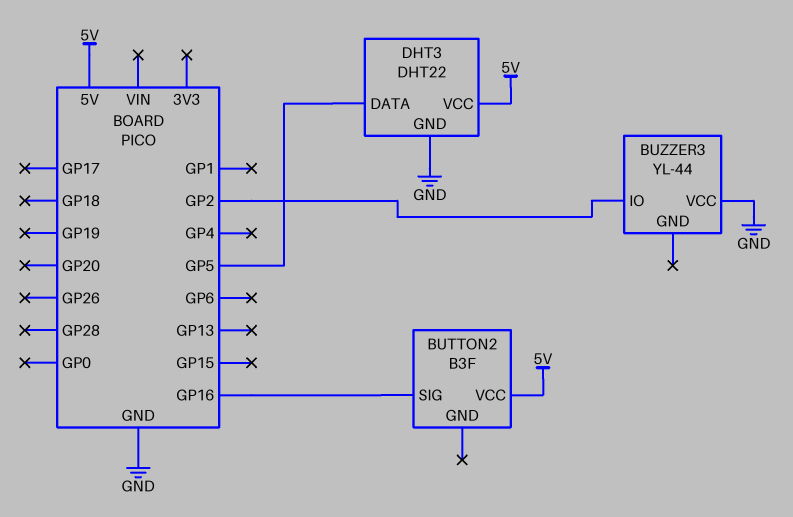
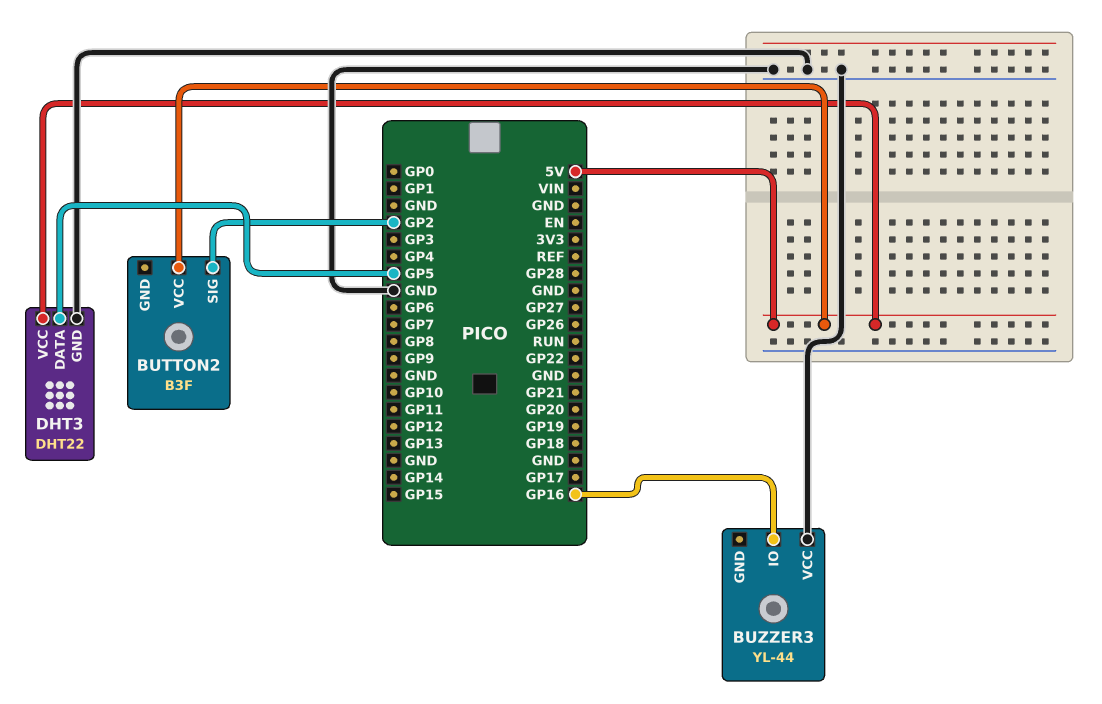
BUTTON2 pin SIG: GP16 -> GP2
BUZZER3 pin IO: GP2 -> GP16

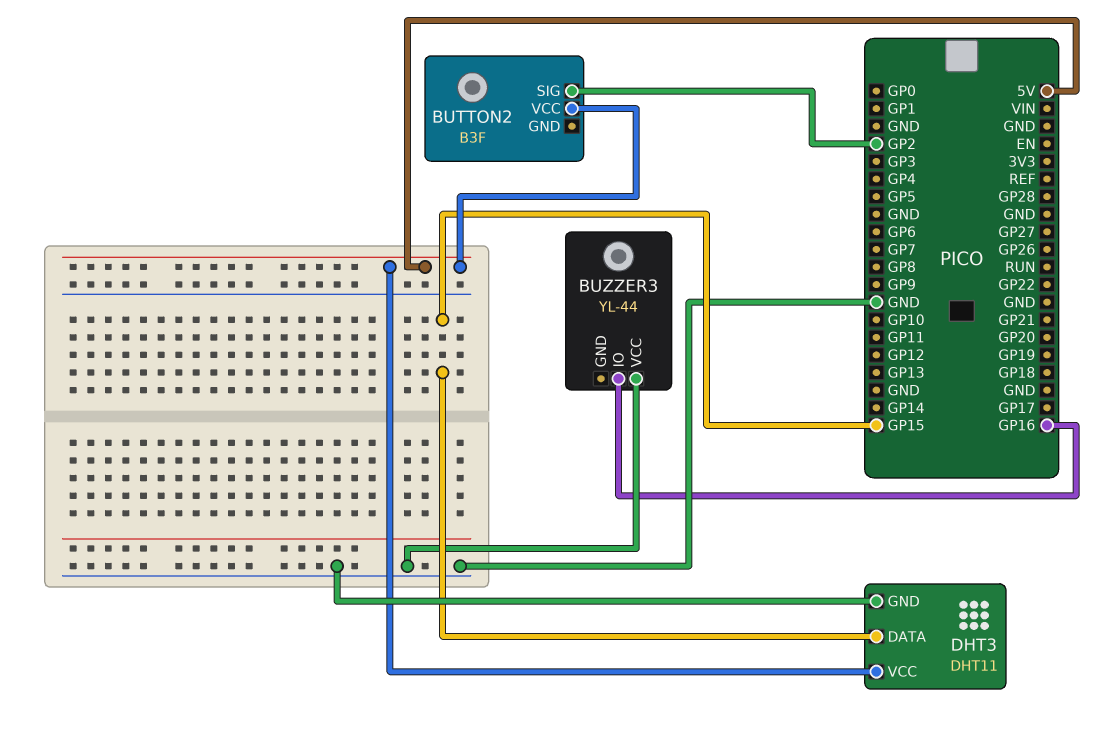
DHT3: DHT22 -> DHT11
DHT3 pin DATA: GP5 -> GP15

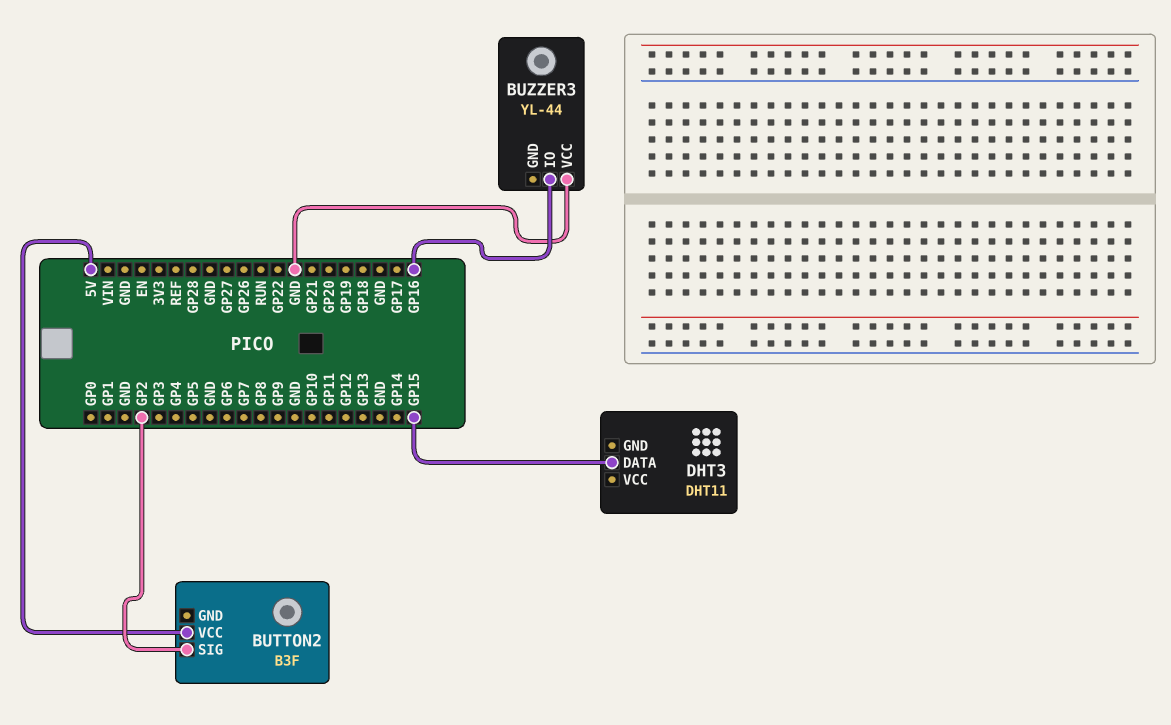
DHT3 pin GND: GND -> none
DHT3 pin VCC: 5V -> none

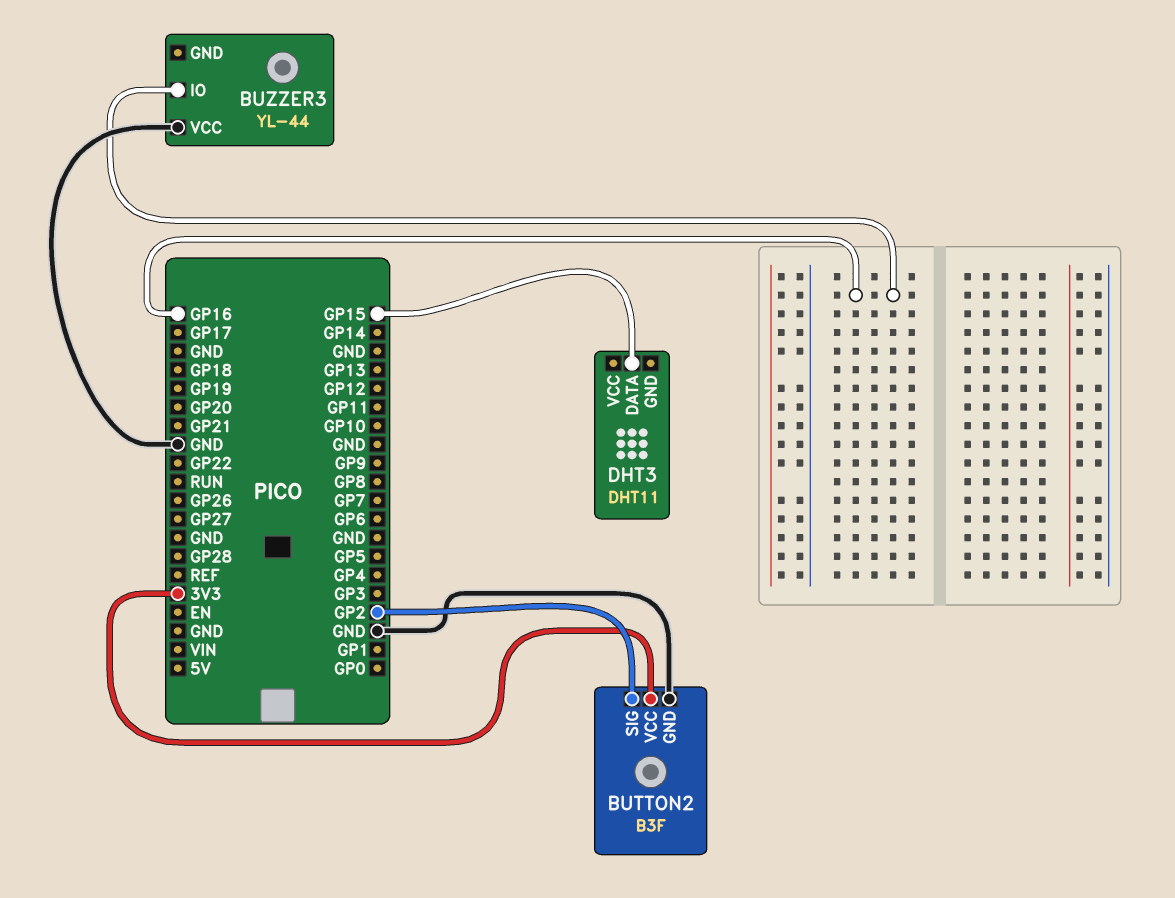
BUTTON2 pin GND: none -> GND
BUTTON2 pin VCC: 5V -> 3V3

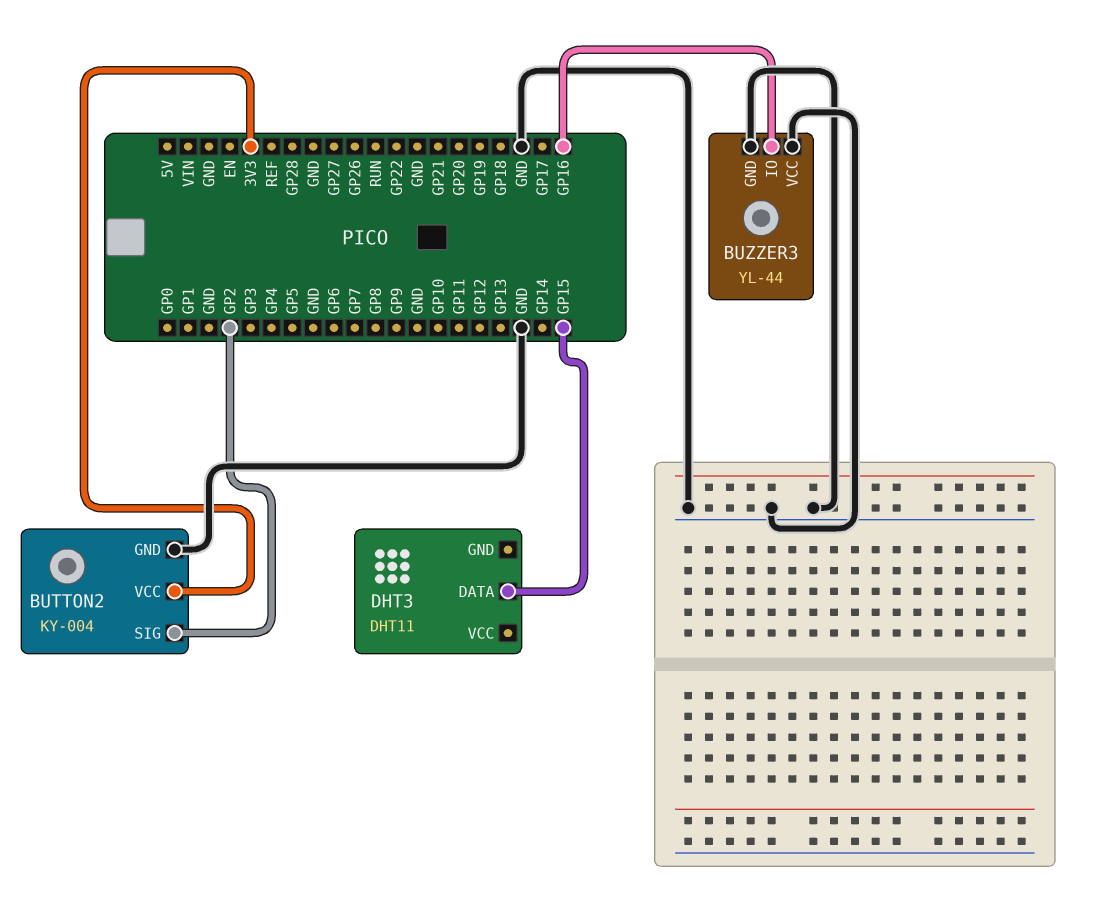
BUTTON2: B3F -> KY-004
BUZZER3 pin GND: none -> GND

